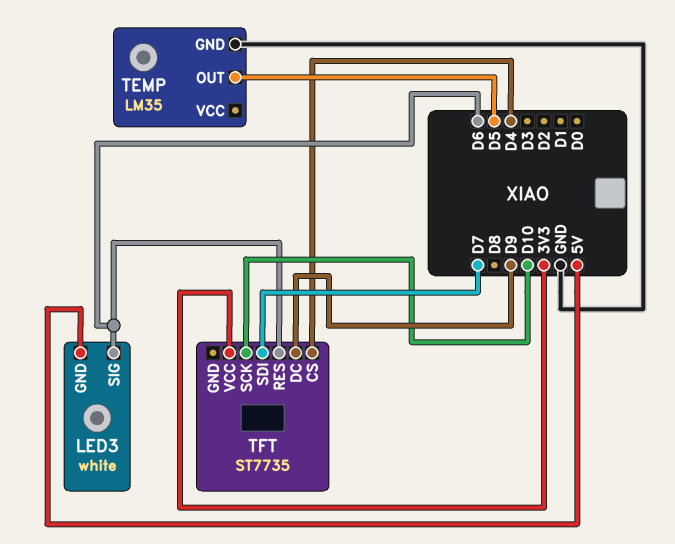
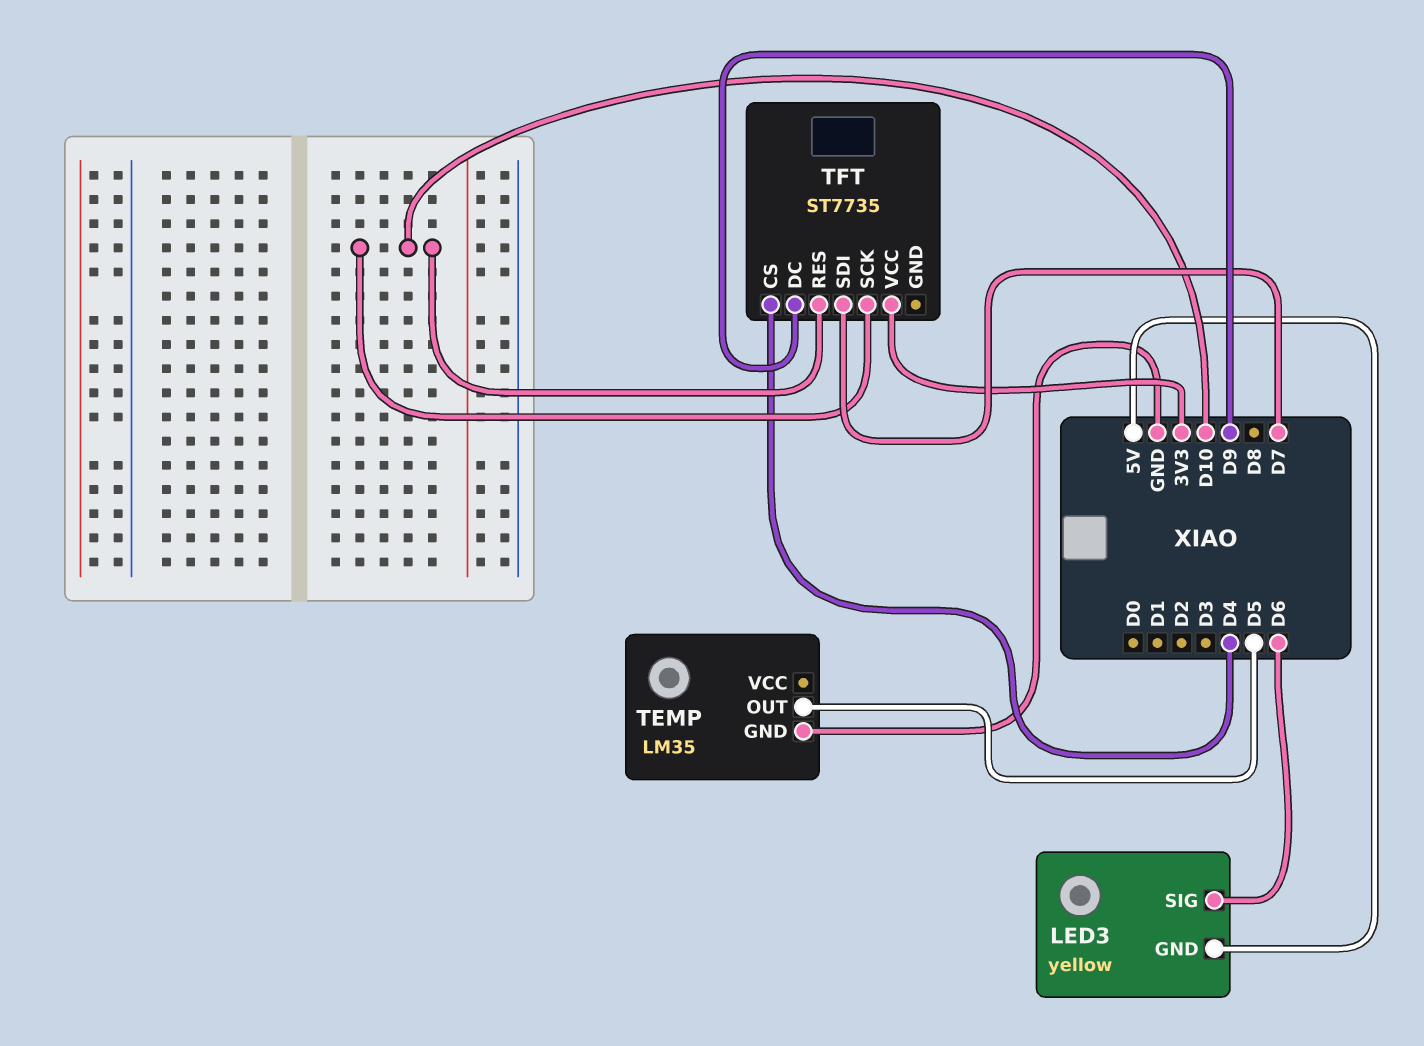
LED3: white -> yellow
TFT pin RES: D6 -> D10

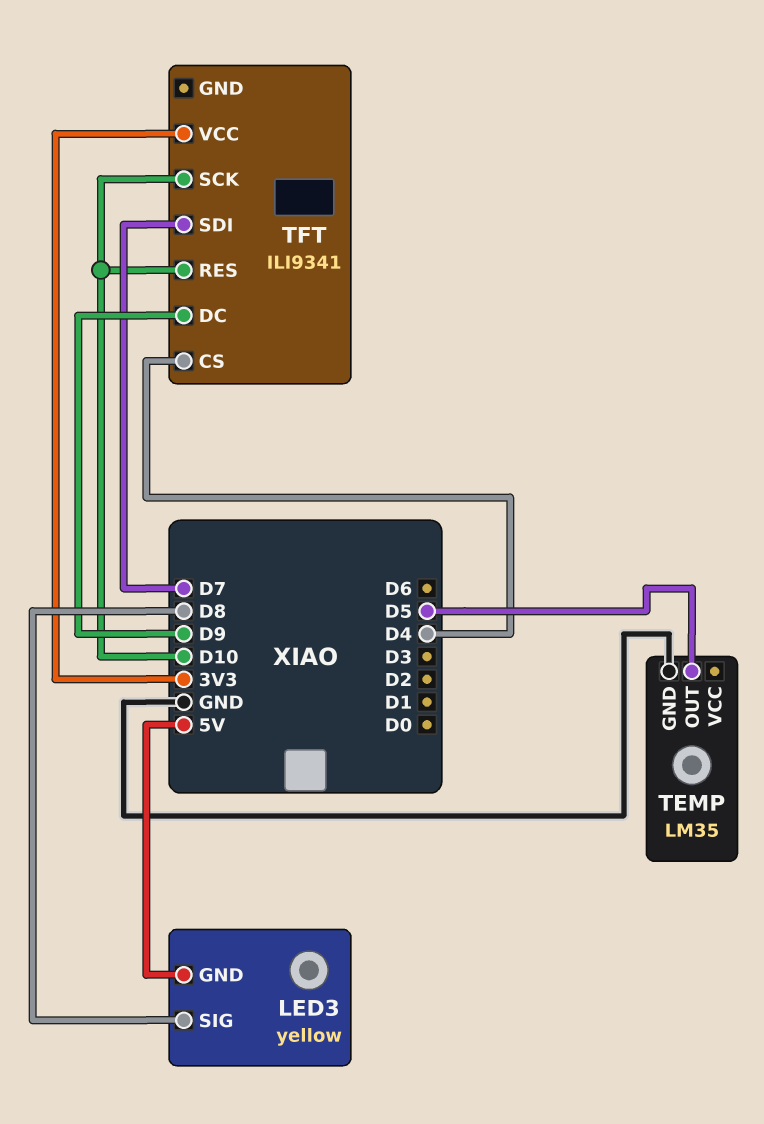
LED3 pin SIG: D6 -> D8
TFT: ST7735 -> ILI9341

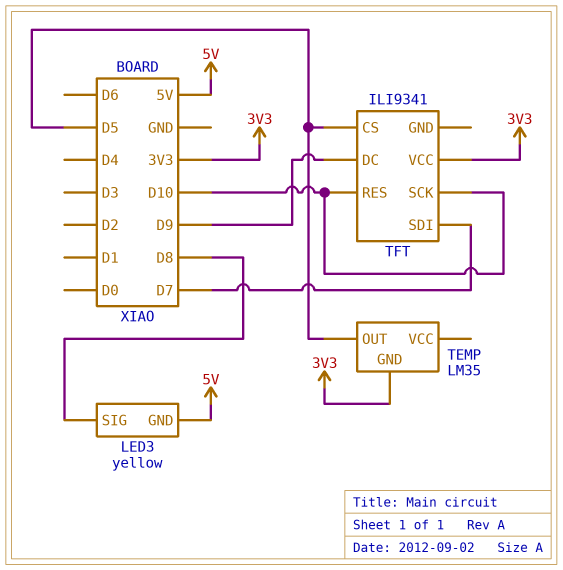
TEMP pin GND: GND -> 3V3
TFT pin CS: D4 -> D5

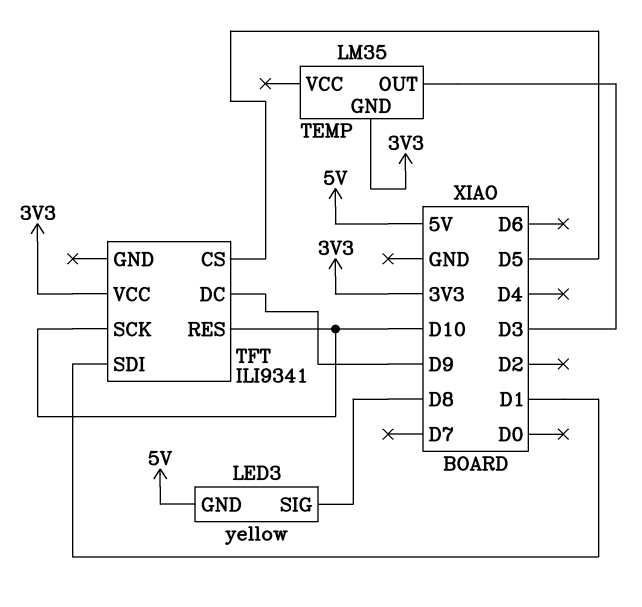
TEMP pin OUT: D5 -> D3
TFT pin SDI: D7 -> D1

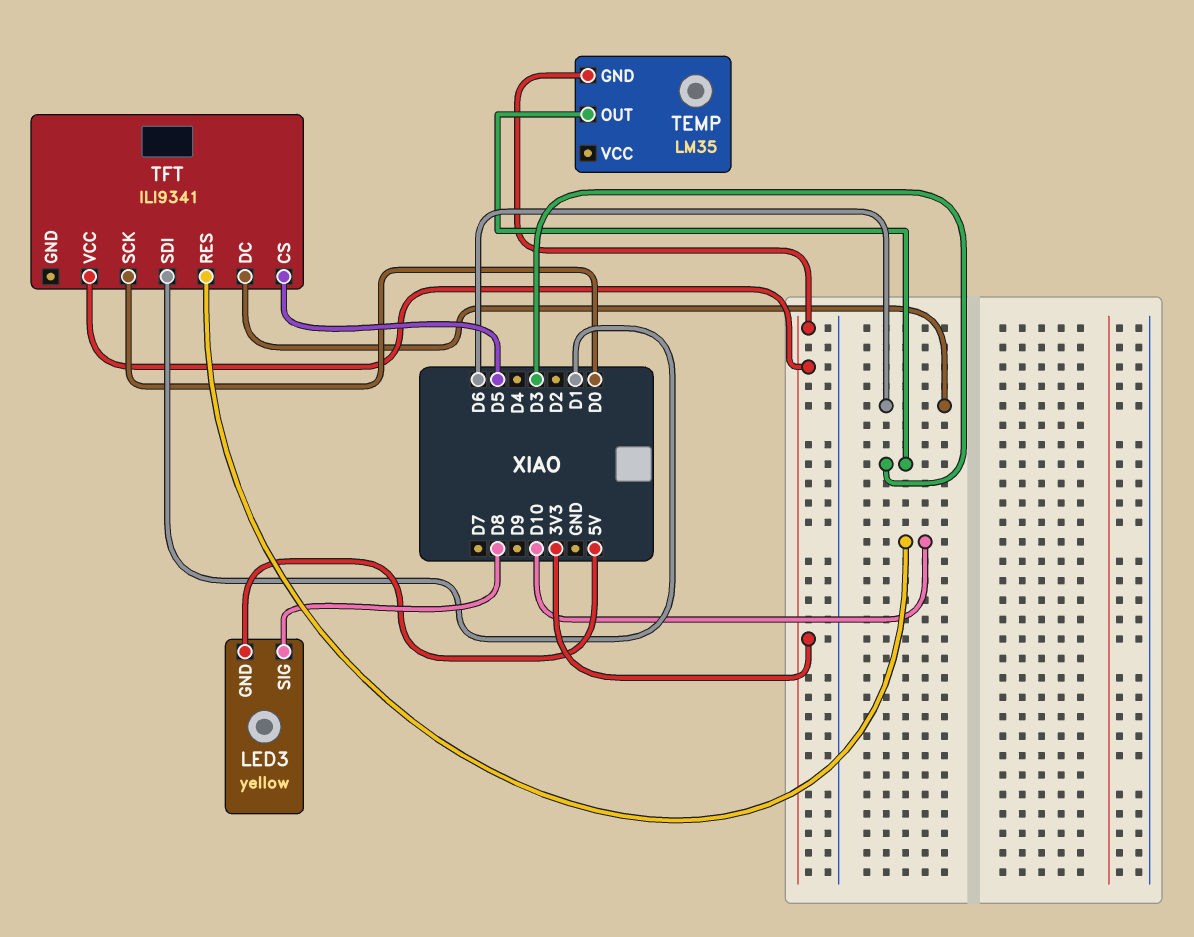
TFT pin DC: D9 -> D6
TFT pin SCK: D10 -> D0

